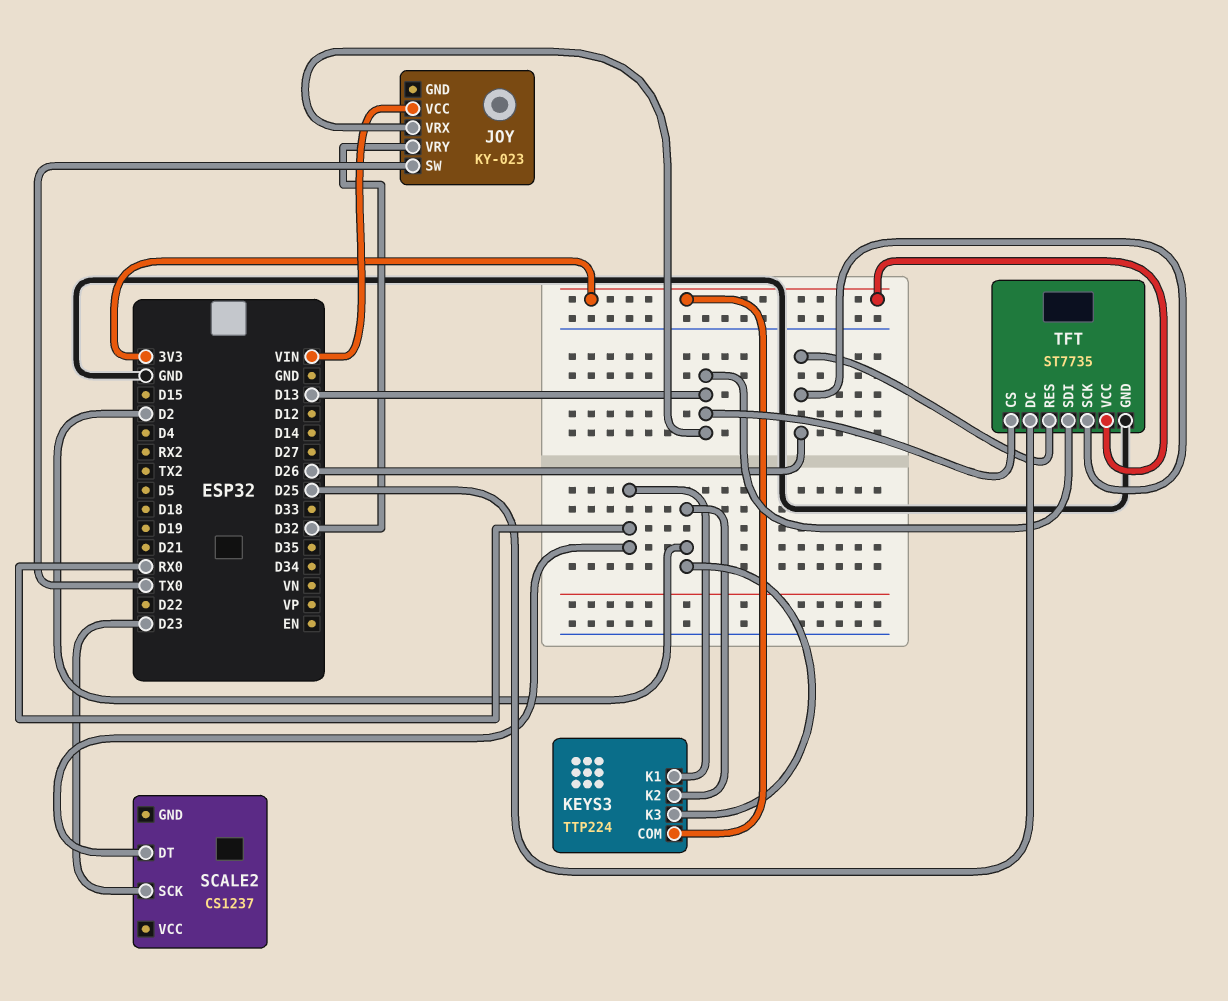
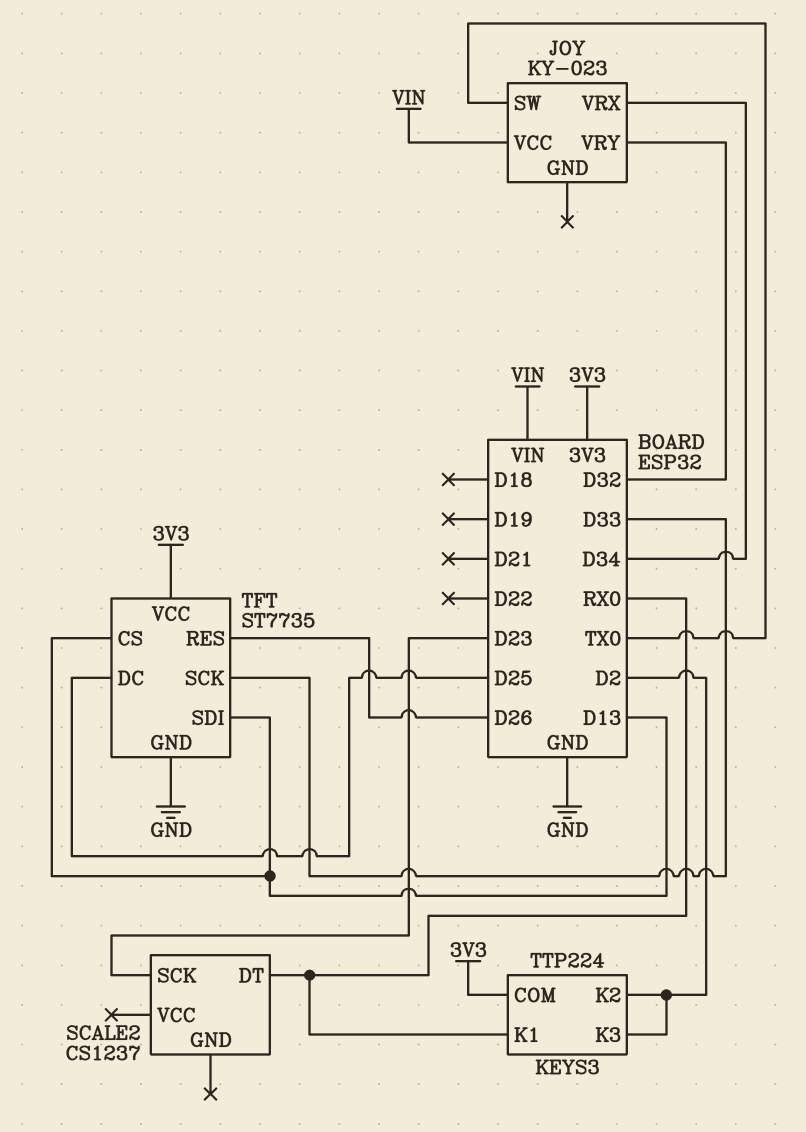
JOY pin VRX: D13 -> D34
TFT pin SCK: D26 -> D33

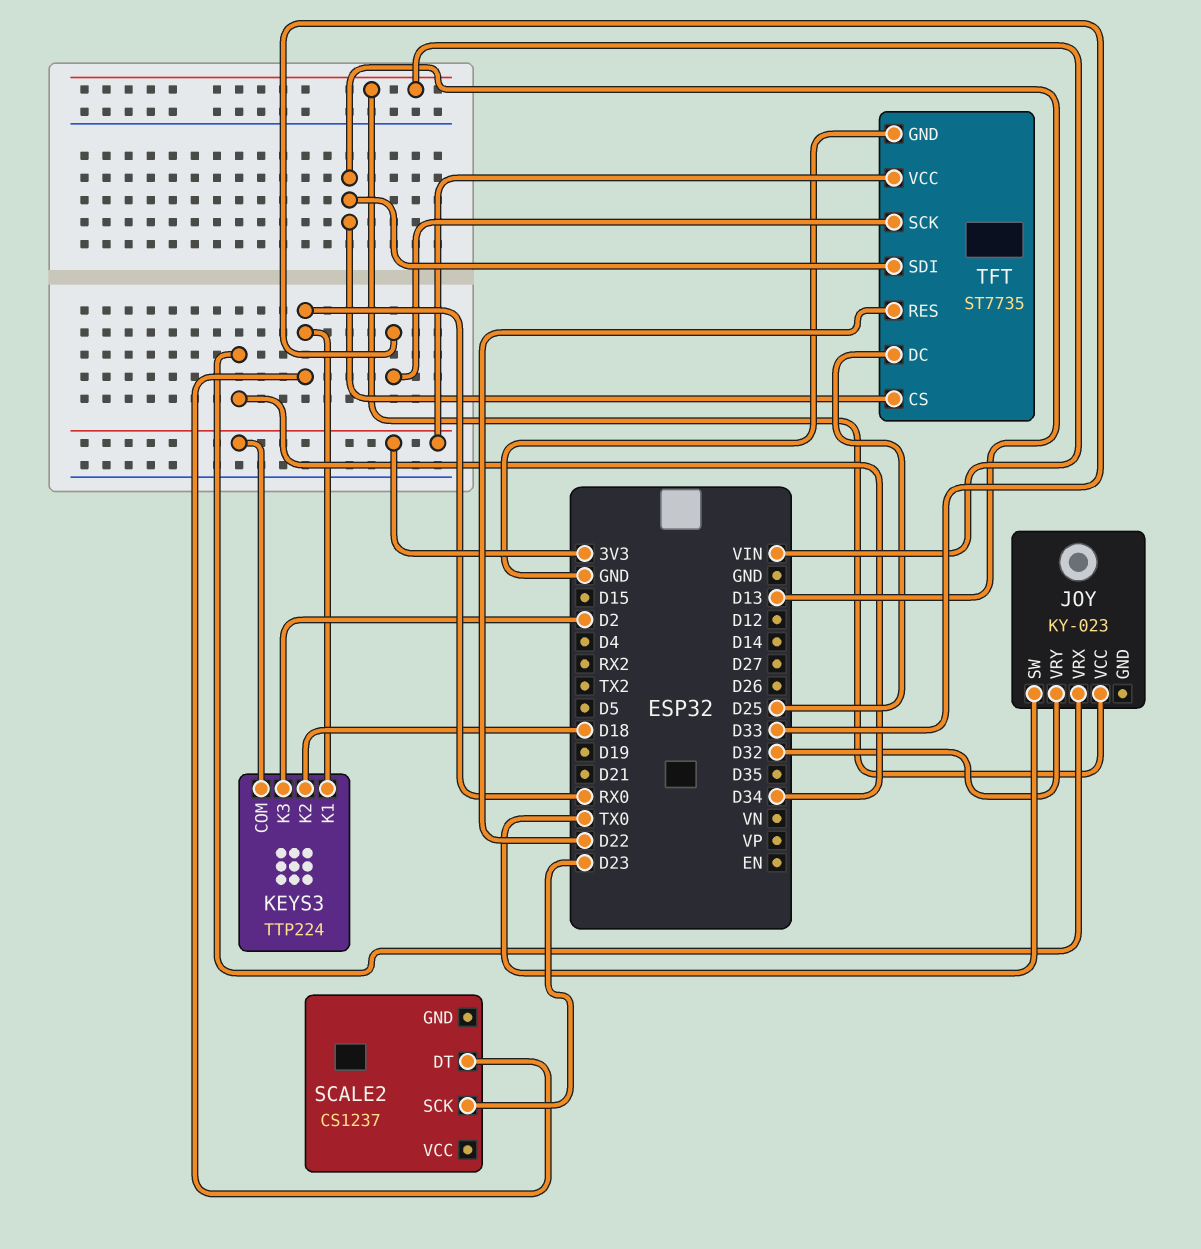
KEYS3 pin K2: D2 -> D18
TFT pin RES: D26 -> D22

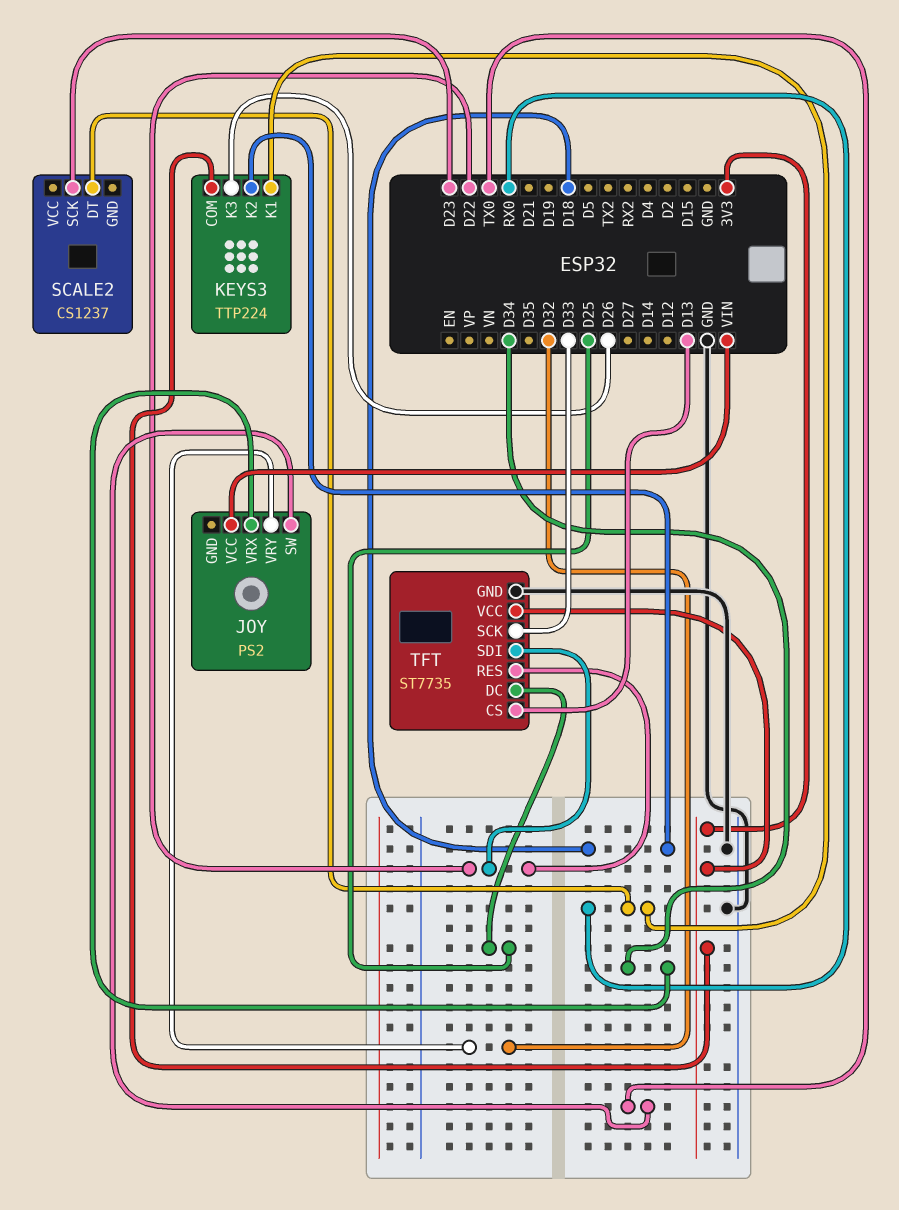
JOY: KY-023 -> PS2
KEYS3 pin K3: D2 -> D26
TFT pin SDI: D13 -> D22

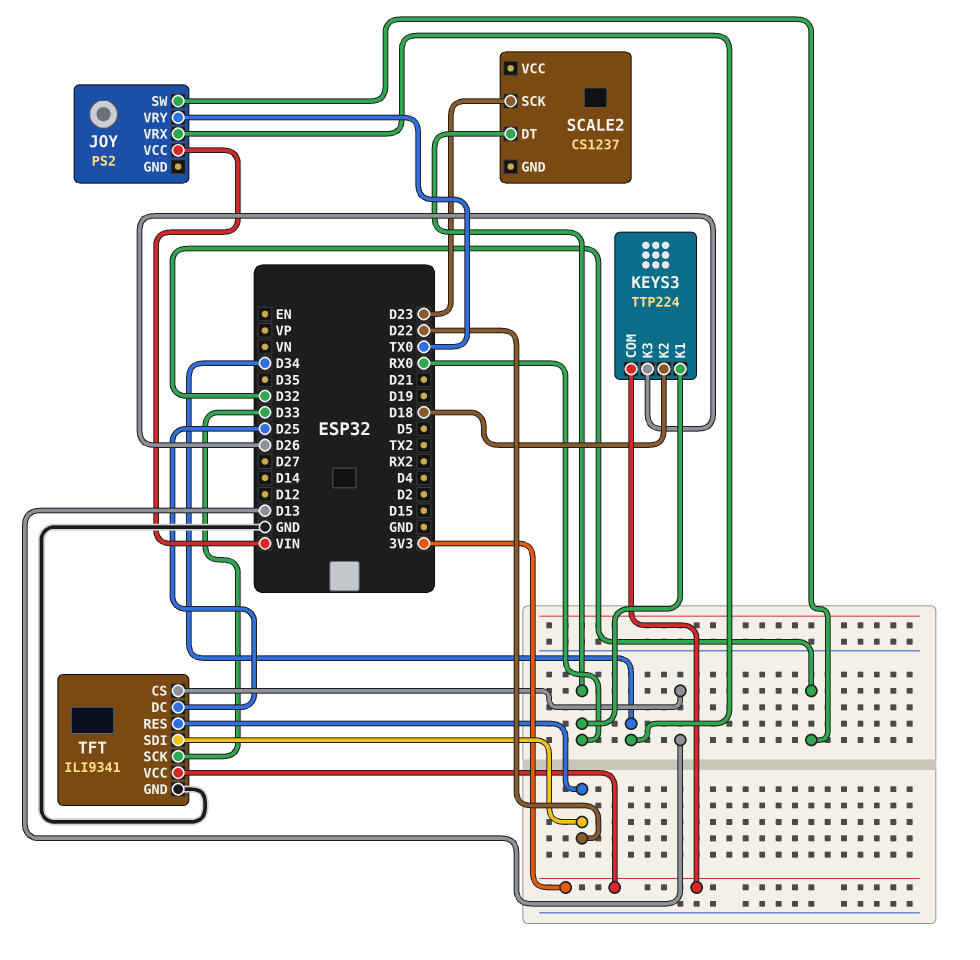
JOY pin SW: TX0 -> D32
JOY pin VRY: D32 -> TX0
TFT: ST7735 -> ILI9341

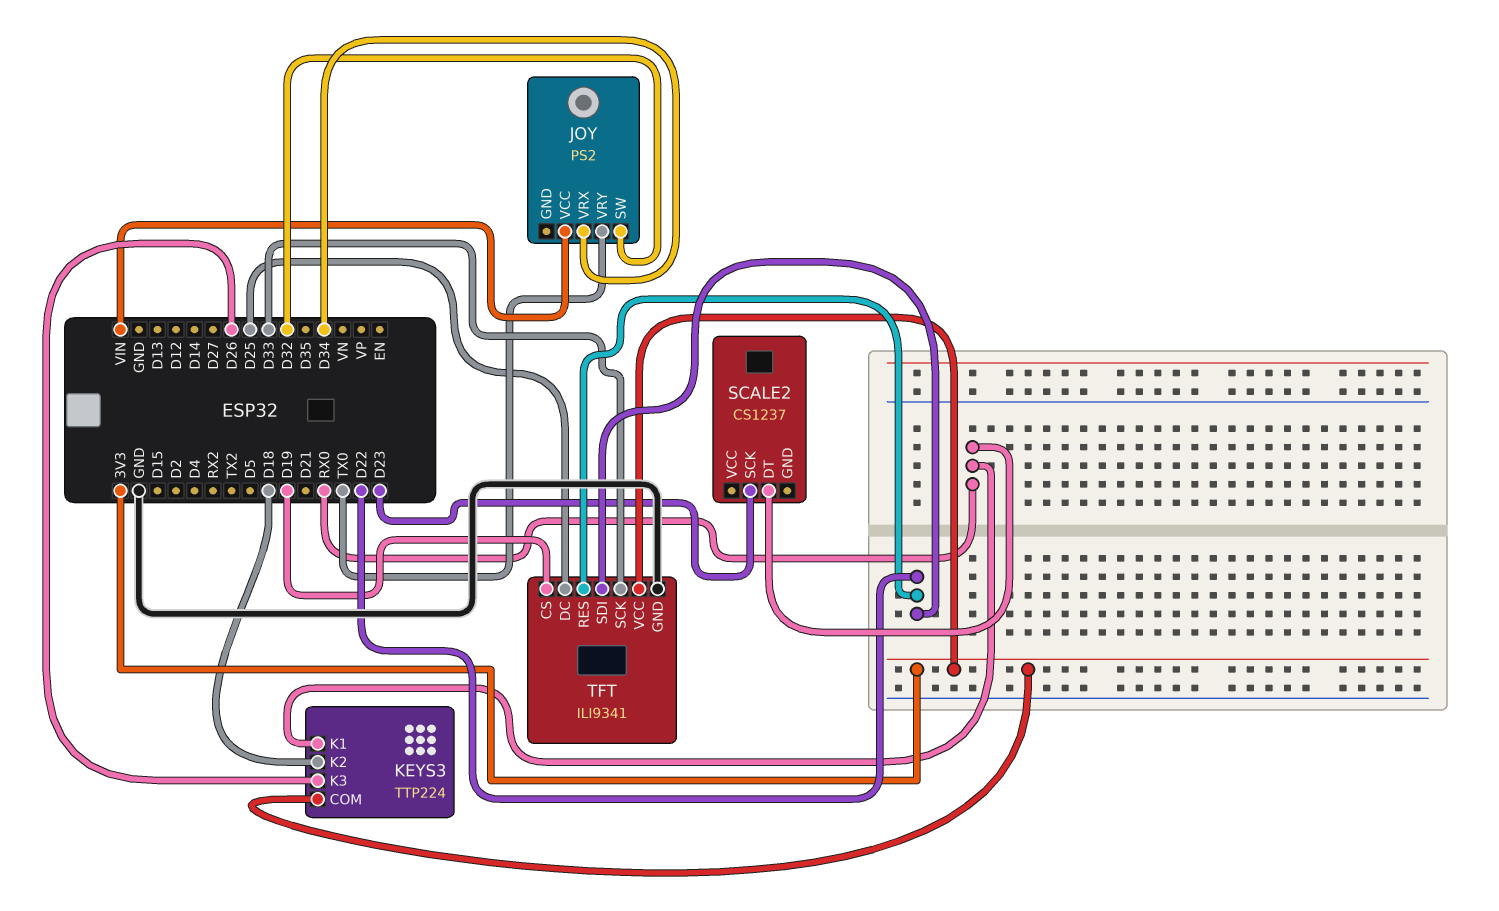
TFT pin CS: D13 -> D19

